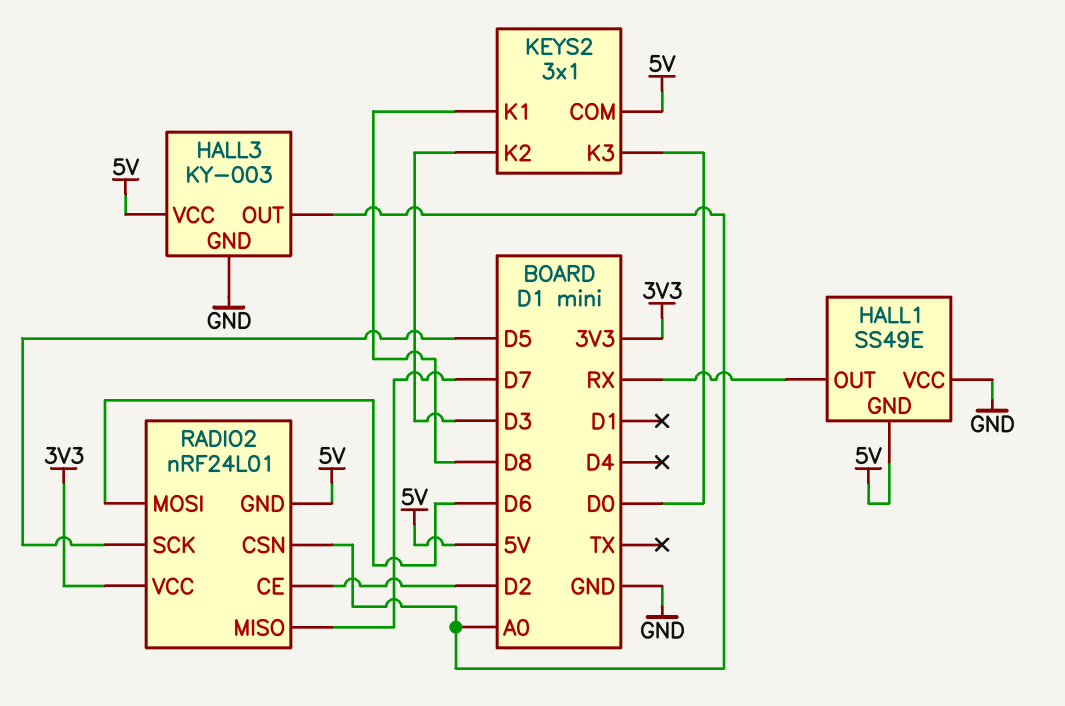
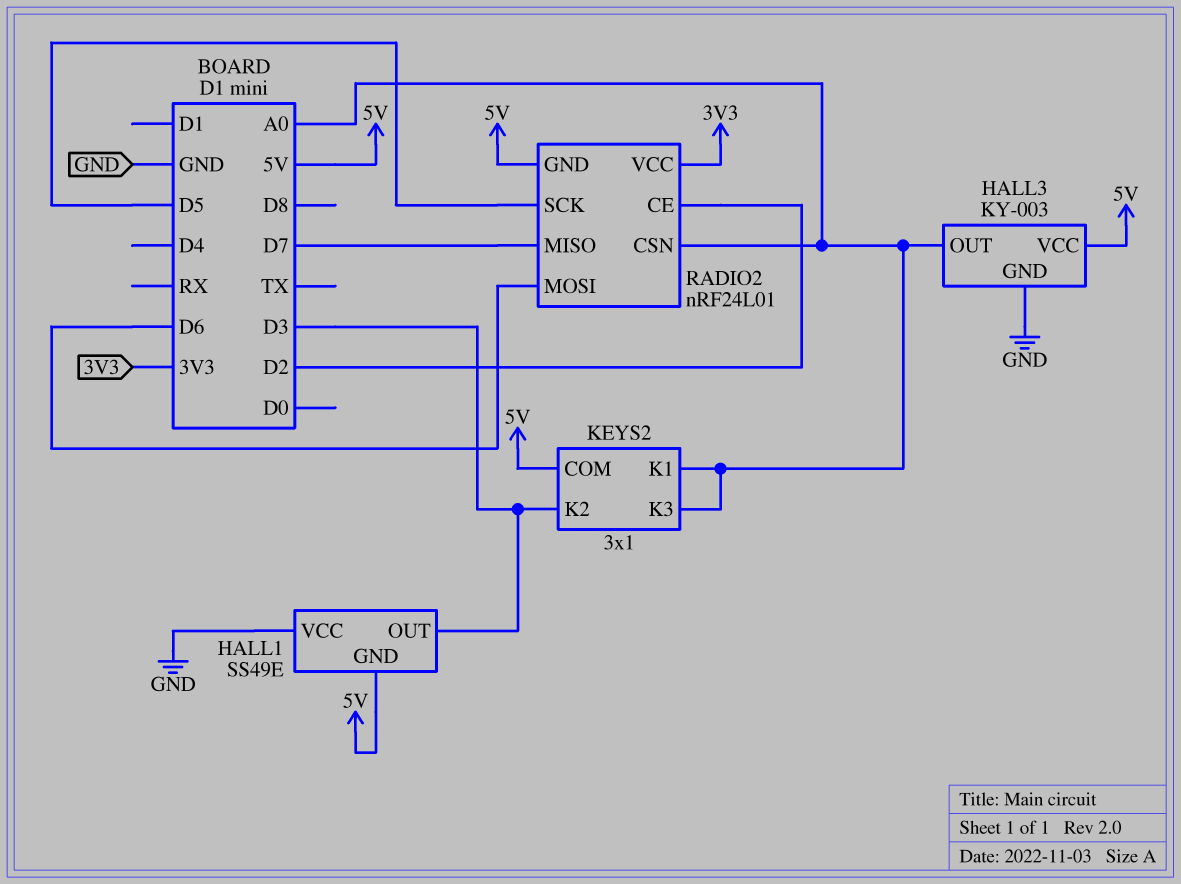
HALL1 pin OUT: RX -> D3
KEYS2 pin K1: D8 -> A0
KEYS2 pin K3: D0 -> A0

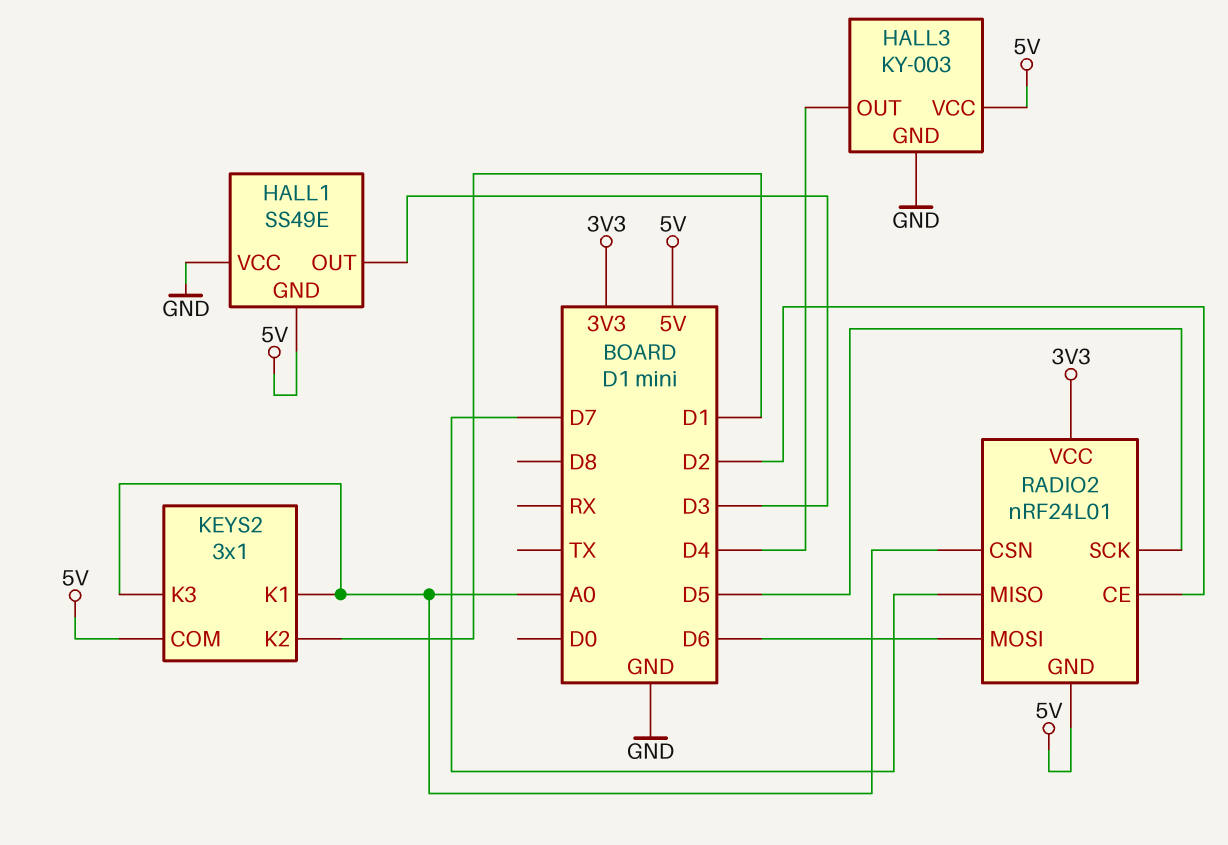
HALL3 pin OUT: A0 -> D4
KEYS2 pin K2: D3 -> D1

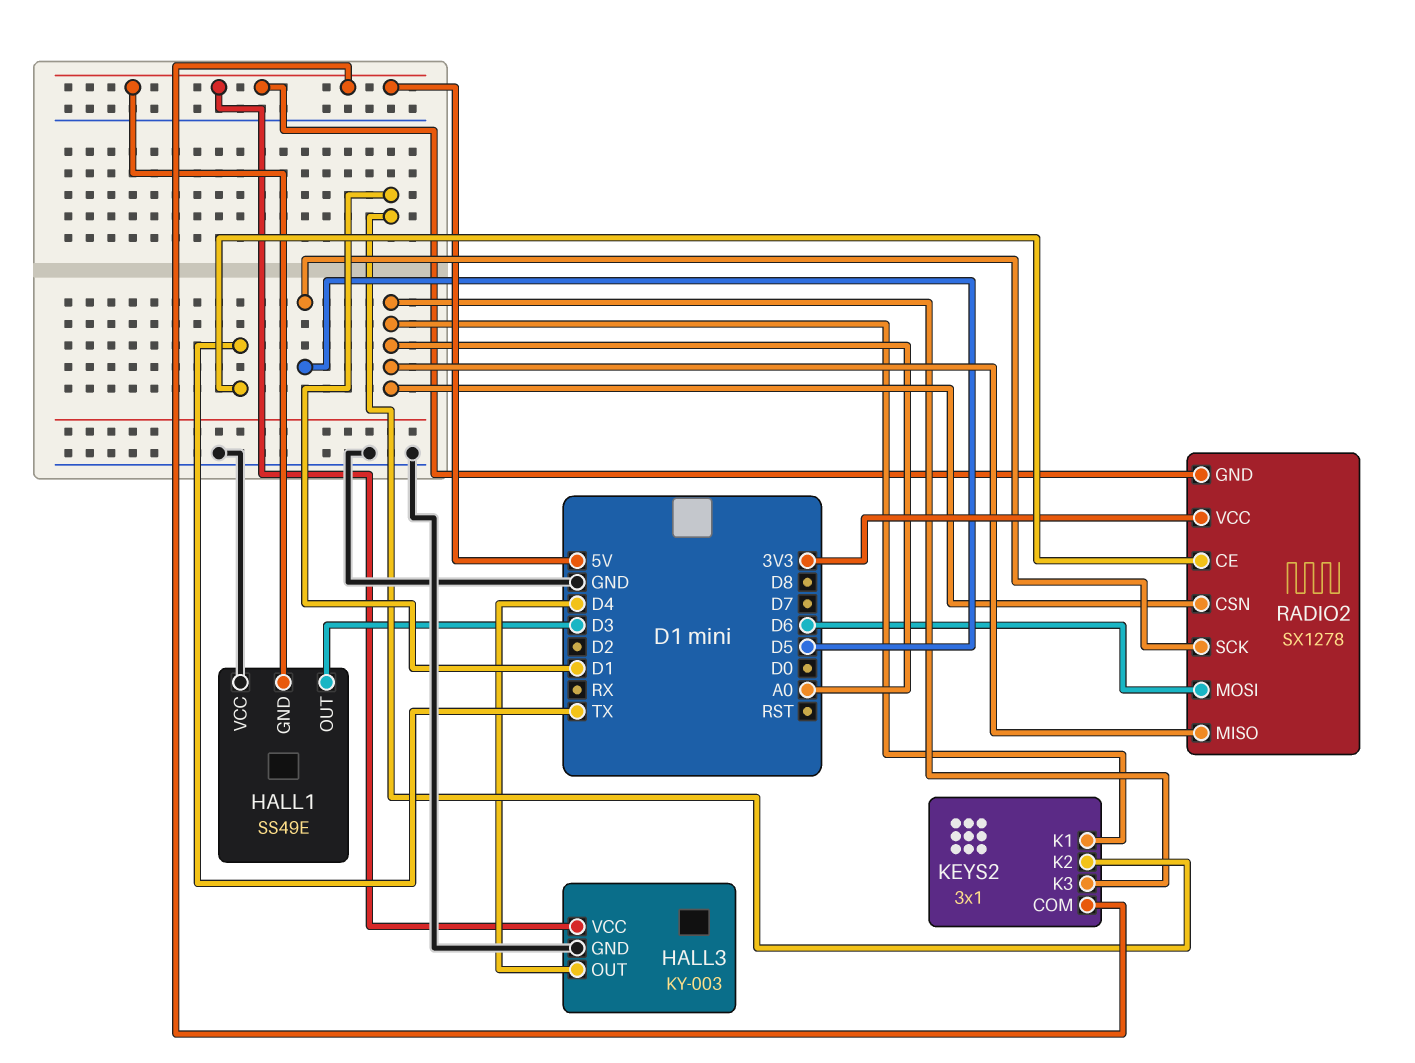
RADIO2: nRF24L01 -> SX1278
RADIO2 pin CE: D2 -> TX
RADIO2 pin MISO: D7 -> A0

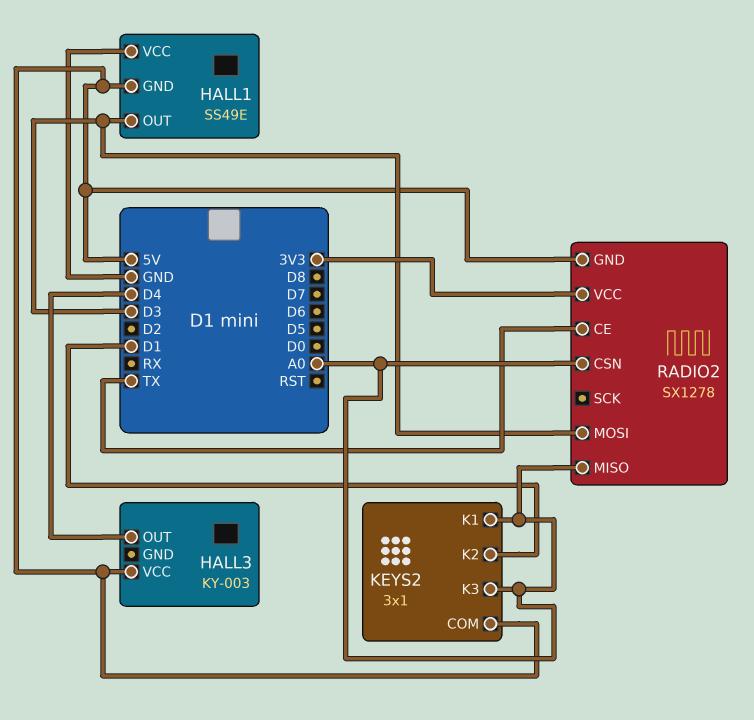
HALL3 pin GND: GND -> none
RADIO2 pin MOSI: D6 -> D3
RADIO2 pin SCK: D5 -> none

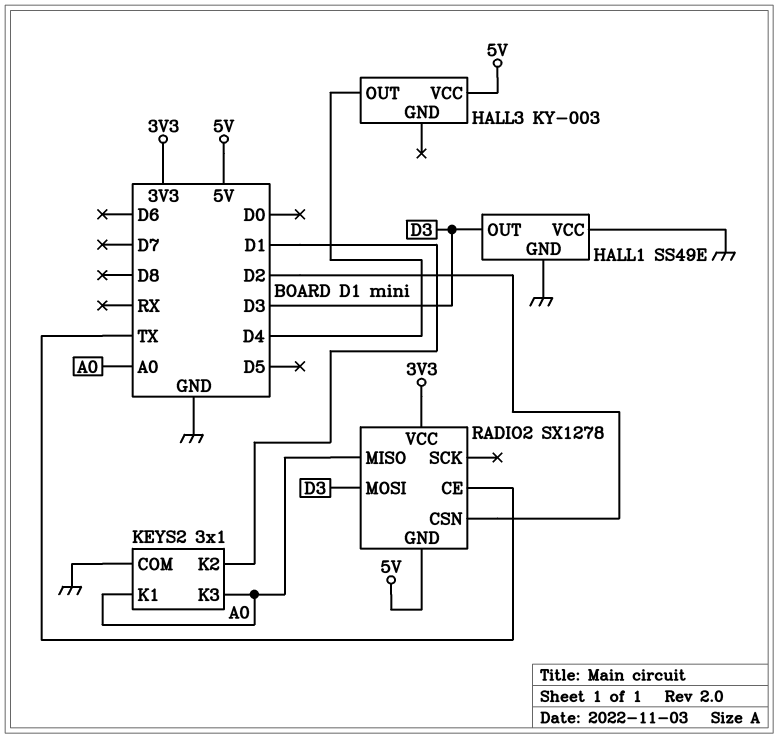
HALL1 pin GND: 5V -> GND
KEYS2 pin COM: 5V -> GND
RADIO2 pin CSN: A0 -> D2

